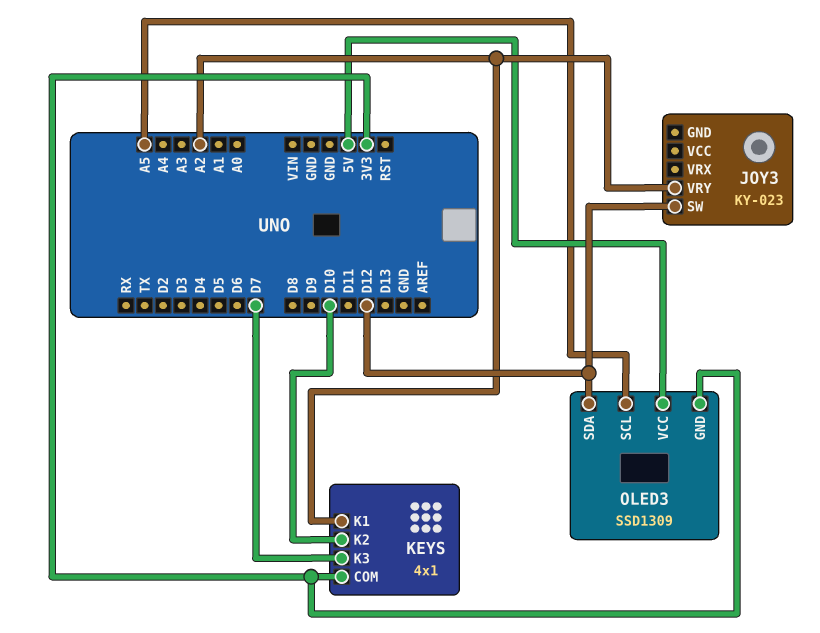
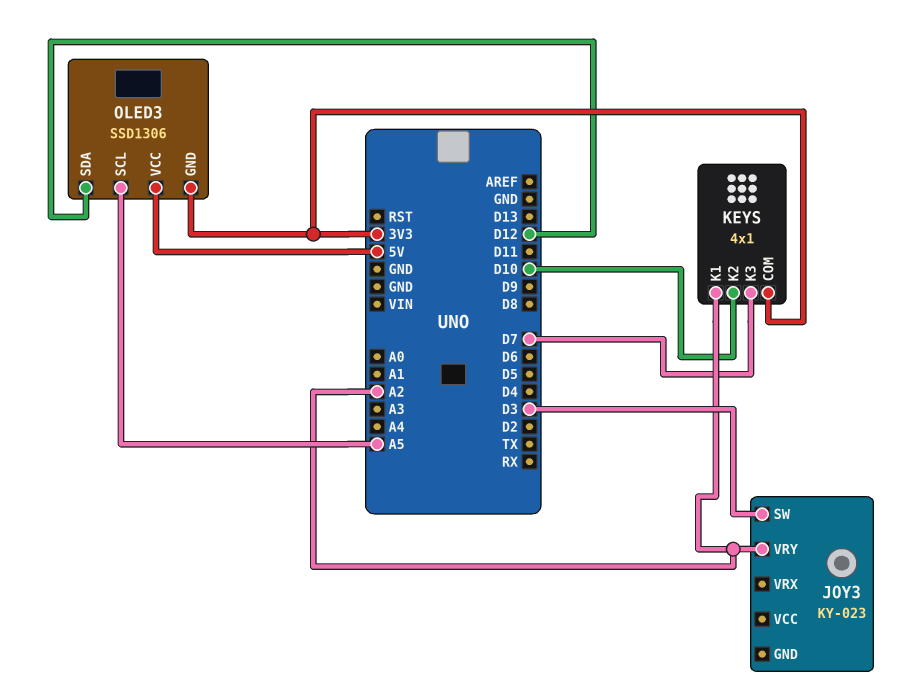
JOY3 pin SW: D12 -> D3
OLED3: SSD1309 -> SSD1306

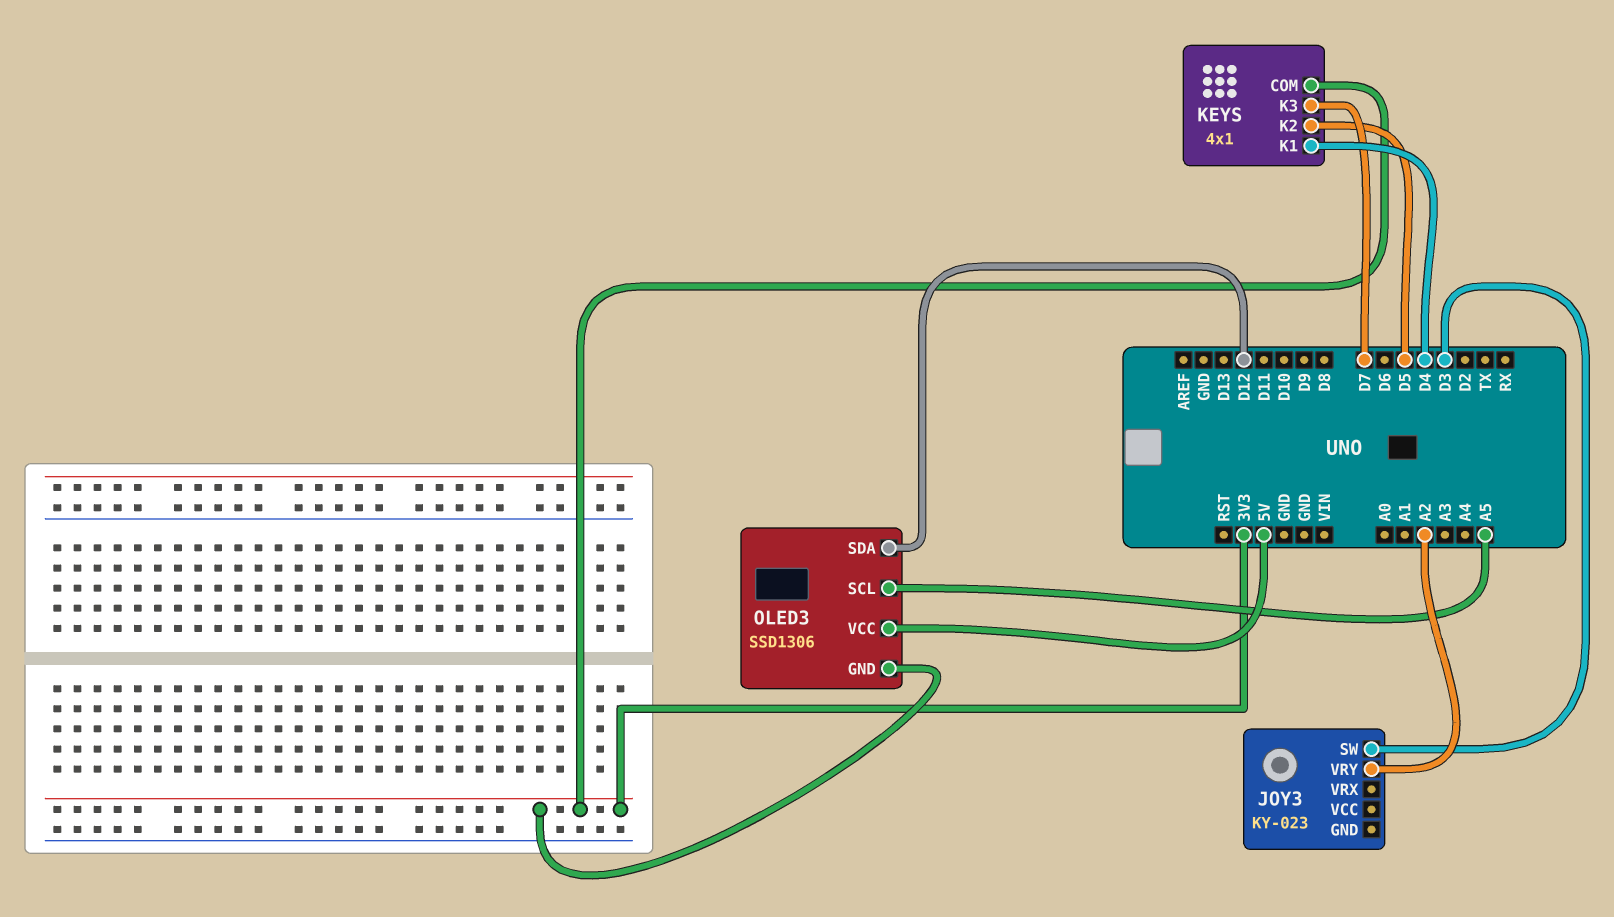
KEYS pin K1: A2 -> D4
KEYS pin K2: D10 -> D5

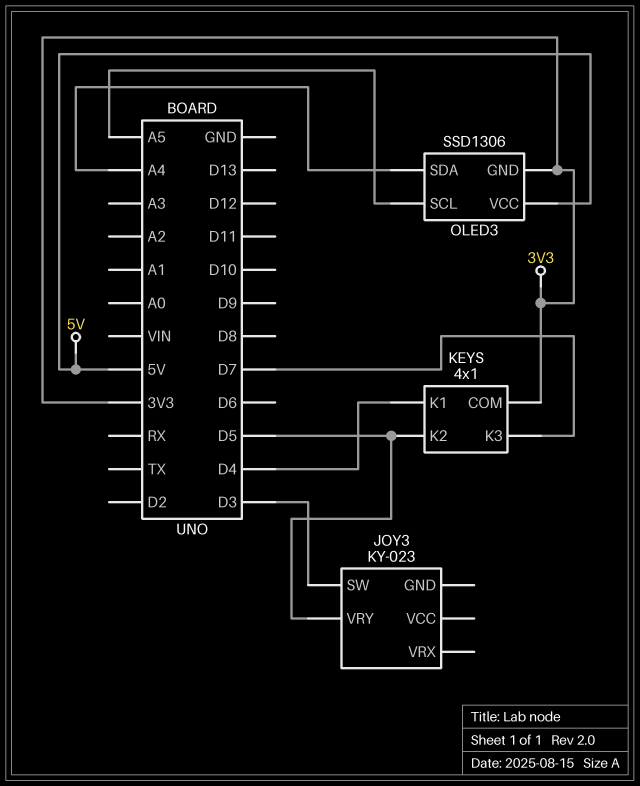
JOY3 pin VRY: A2 -> D5
OLED3 pin SDA: D12 -> A4

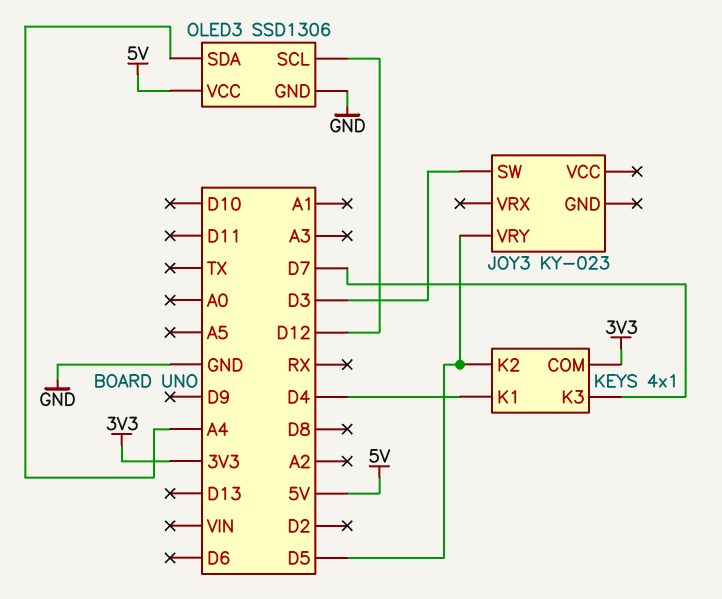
OLED3 pin GND: 3V3 -> GND
OLED3 pin SCL: A5 -> D12

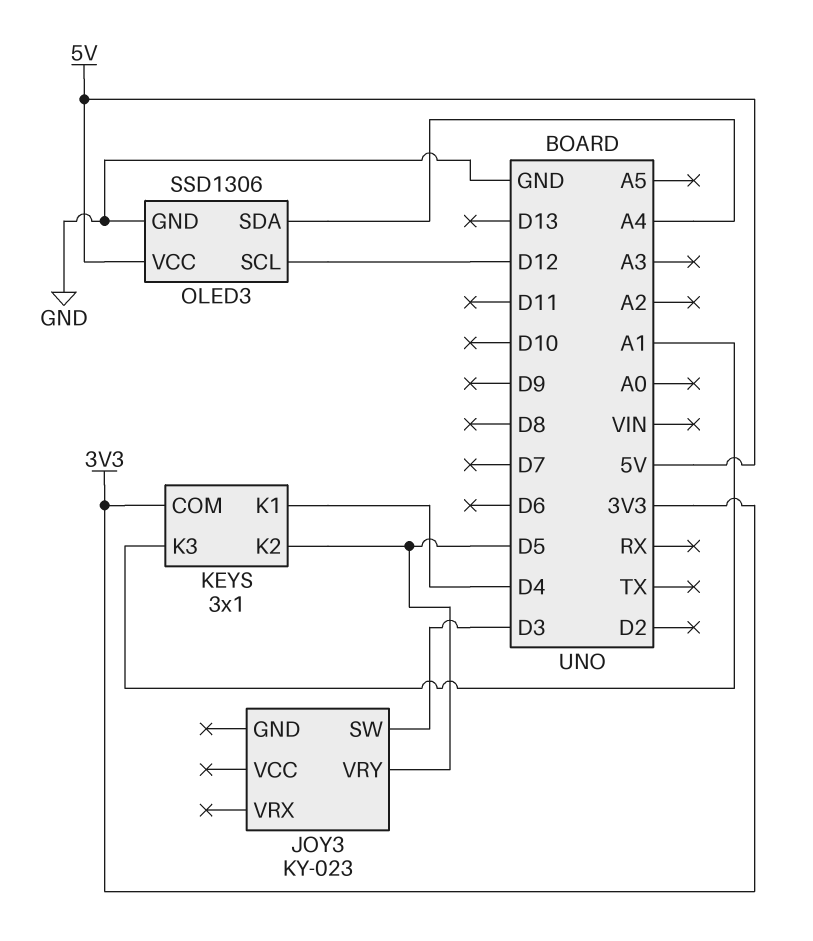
KEYS: 4x1 -> 3x1
KEYS pin K3: D7 -> A1

